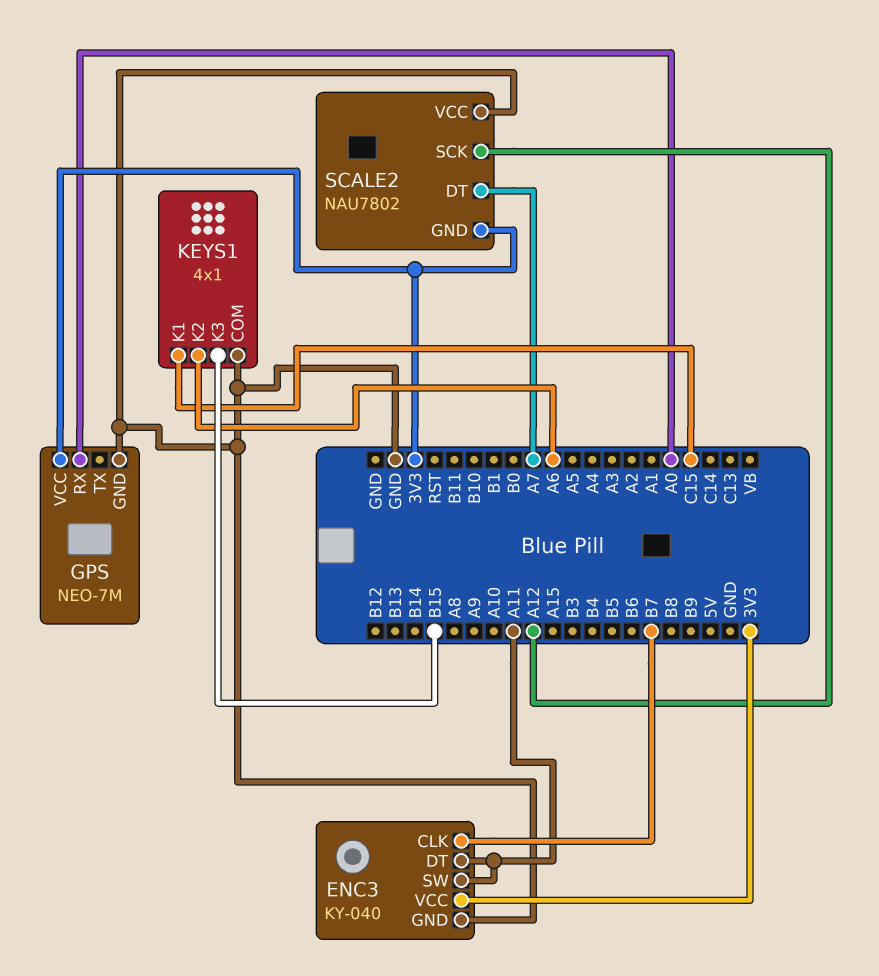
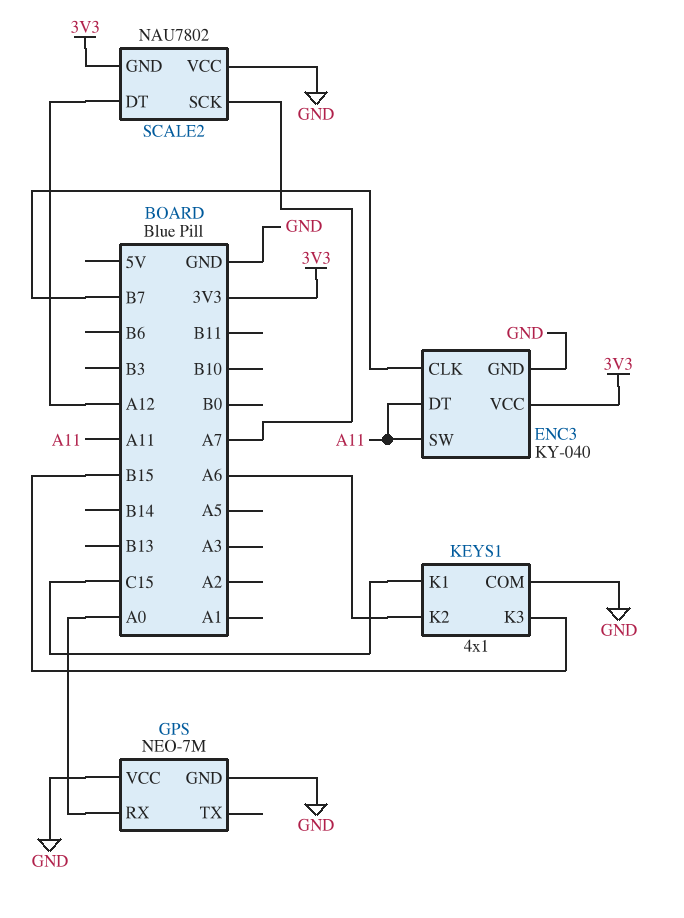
GPS pin VCC: 3V3 -> GND
SCALE2 pin DT: A7 -> A12
SCALE2 pin SCK: A12 -> A7

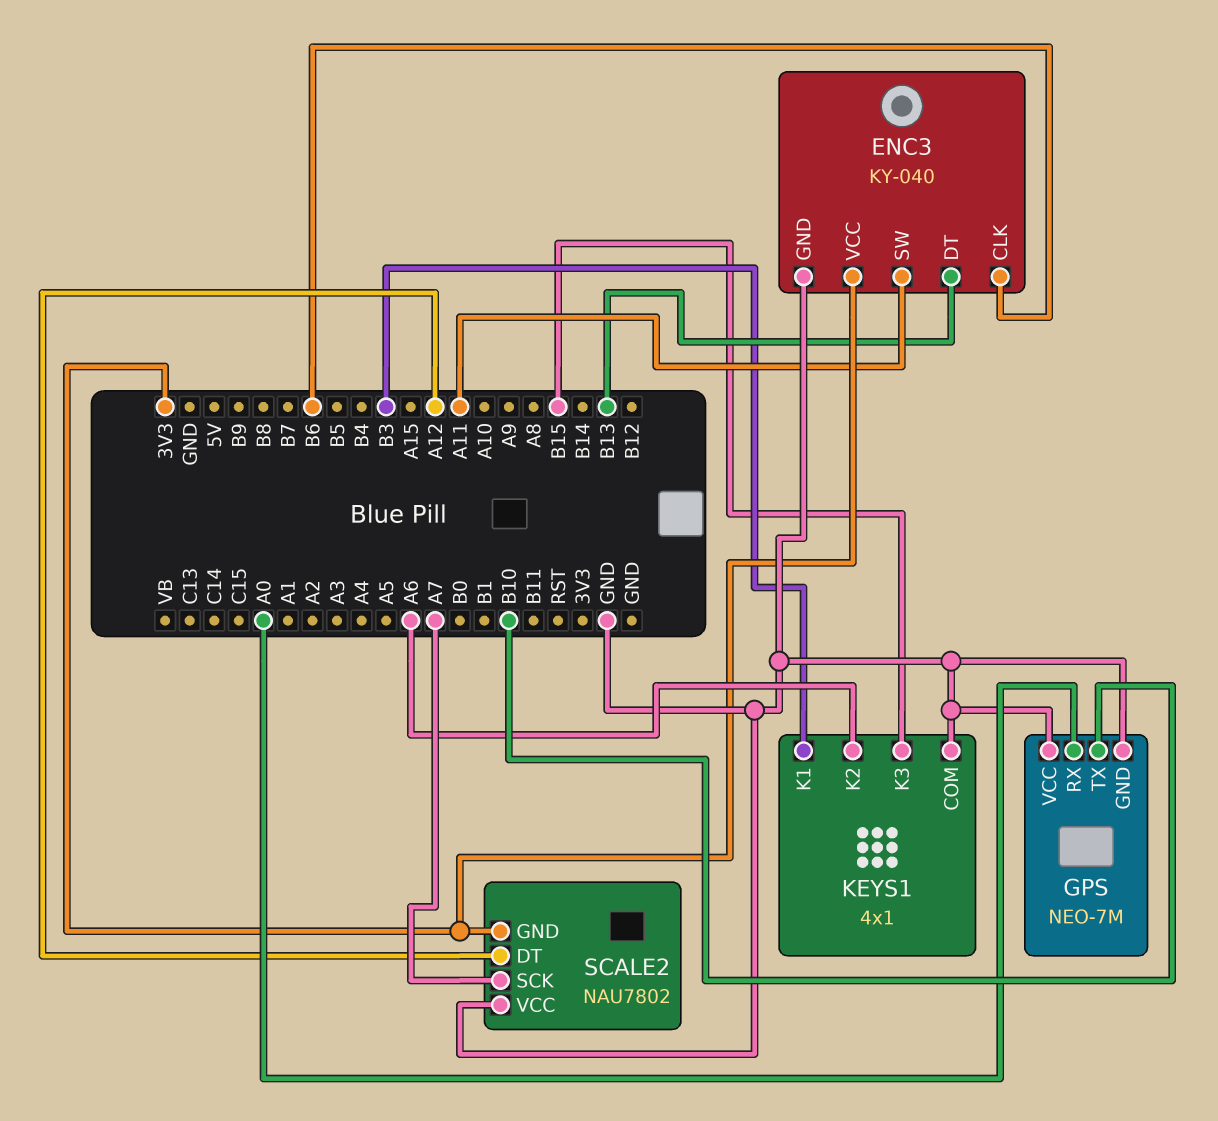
ENC3 pin CLK: B7 -> B6
ENC3 pin DT: A11 -> B13
GPS pin TX: none -> B10
KEYS1 pin K1: C15 -> B3

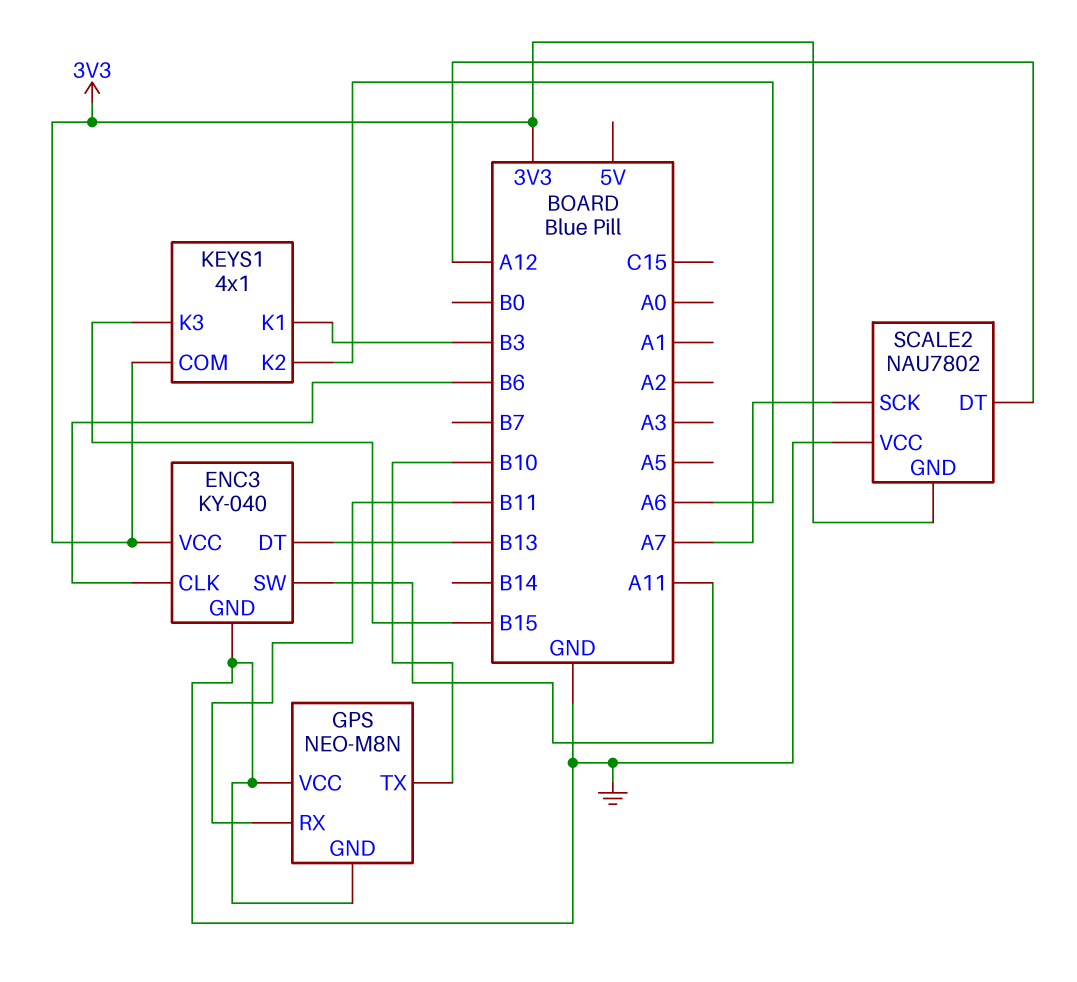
GPS: NEO-7M -> NEO-M8N
GPS pin RX: A0 -> B11
KEYS1 pin COM: GND -> 3V3

